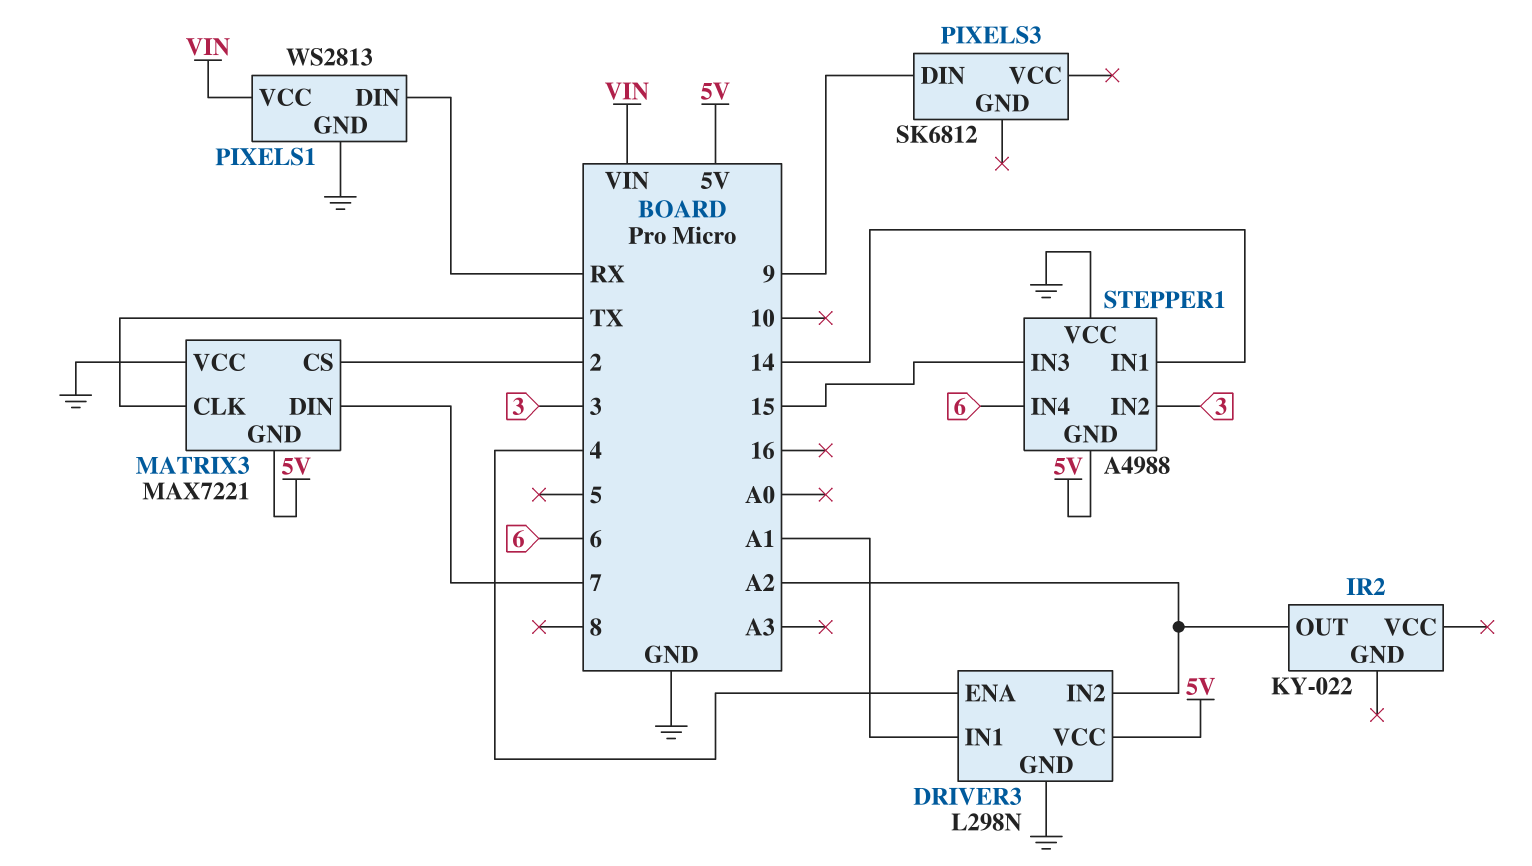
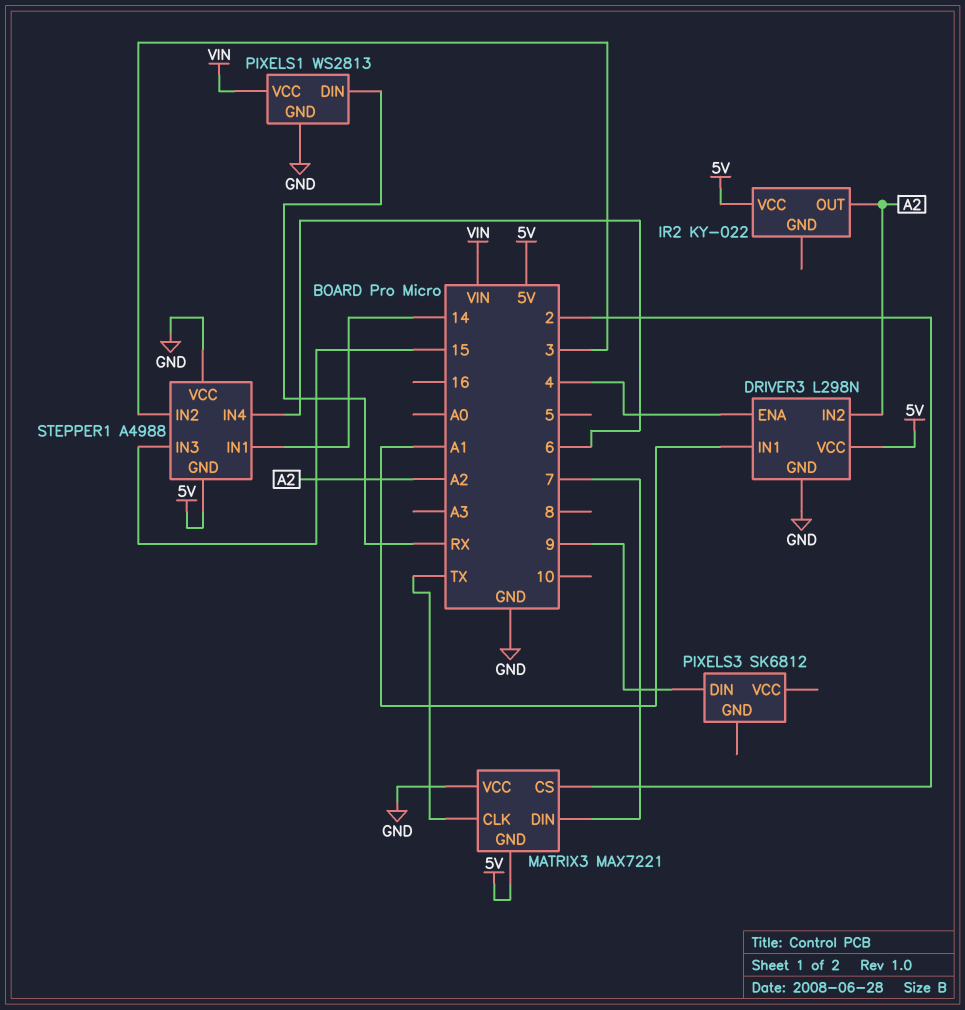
IR2 pin VCC: none -> 5V

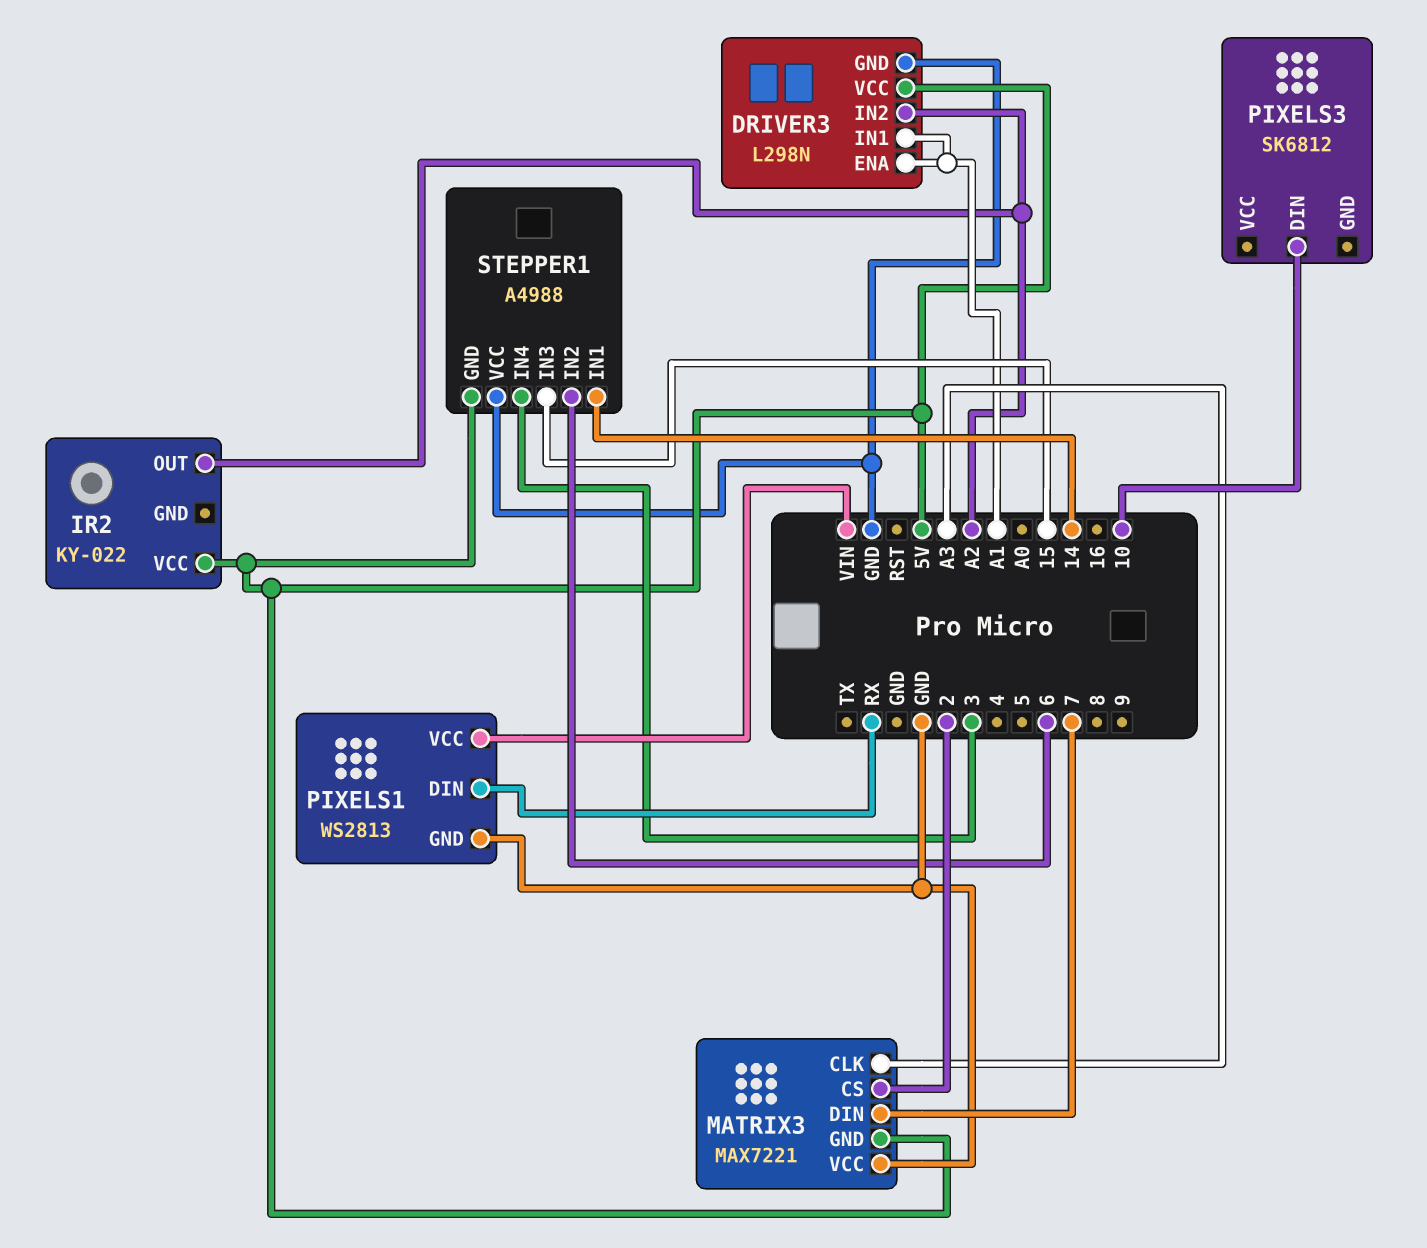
DRIVER3 pin ENA: 4 -> A1
MATRIX3 pin CLK: TX -> A3
PIXELS3 pin DIN: 9 -> 10
STEPPER1 pin IN2: 3 -> 6
STEPPER1 pin IN4: 6 -> 3

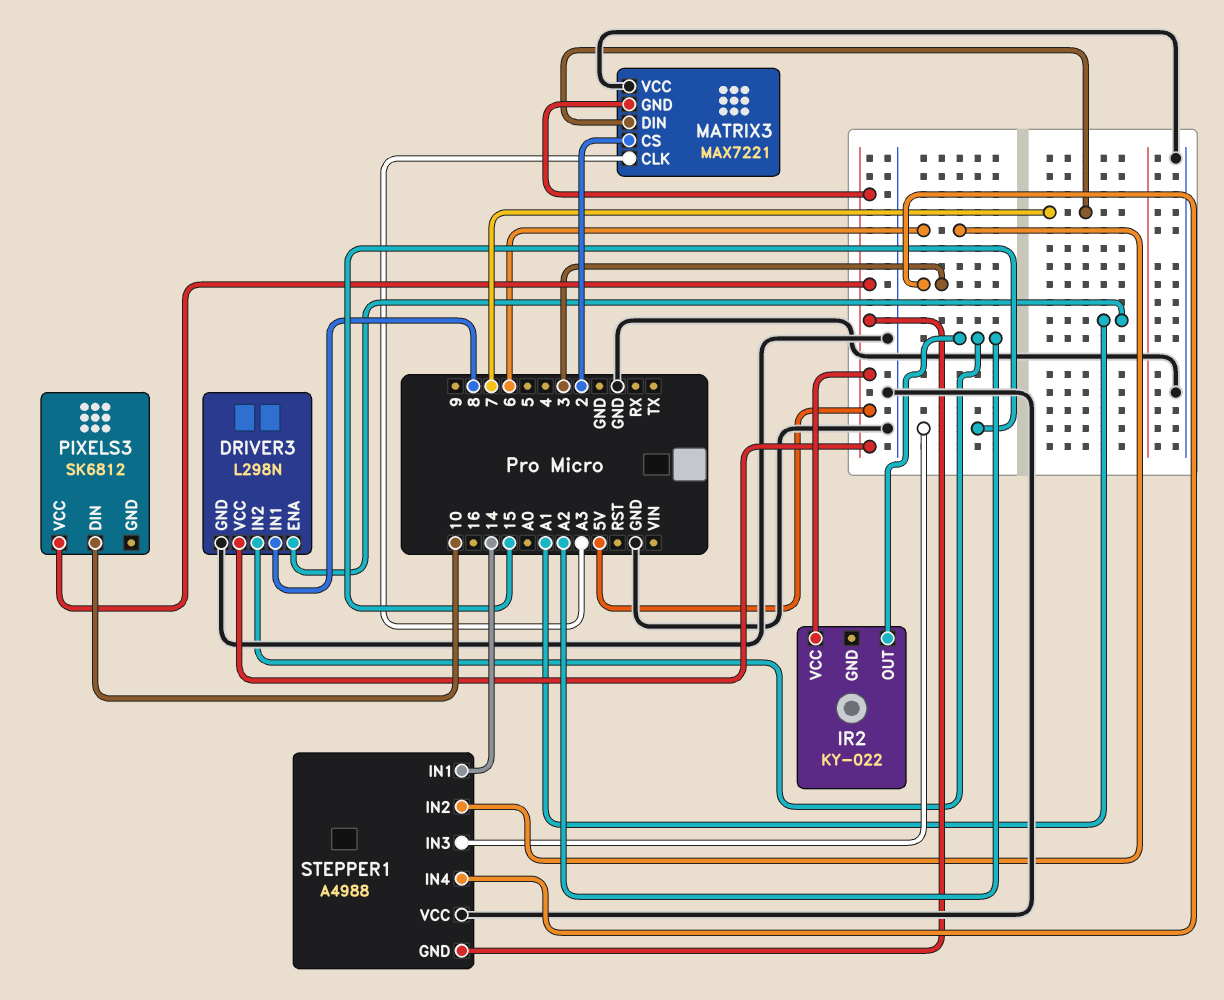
DRIVER3 pin IN1: A1 -> 8
PIXELS1: WS2813 -> none
PIXELS1 pin DIN: RX -> none
PIXELS1 pin GND: GND -> none
PIXELS1 pin VCC: VIN -> none
PIXELS3 pin VCC: none -> 5V

